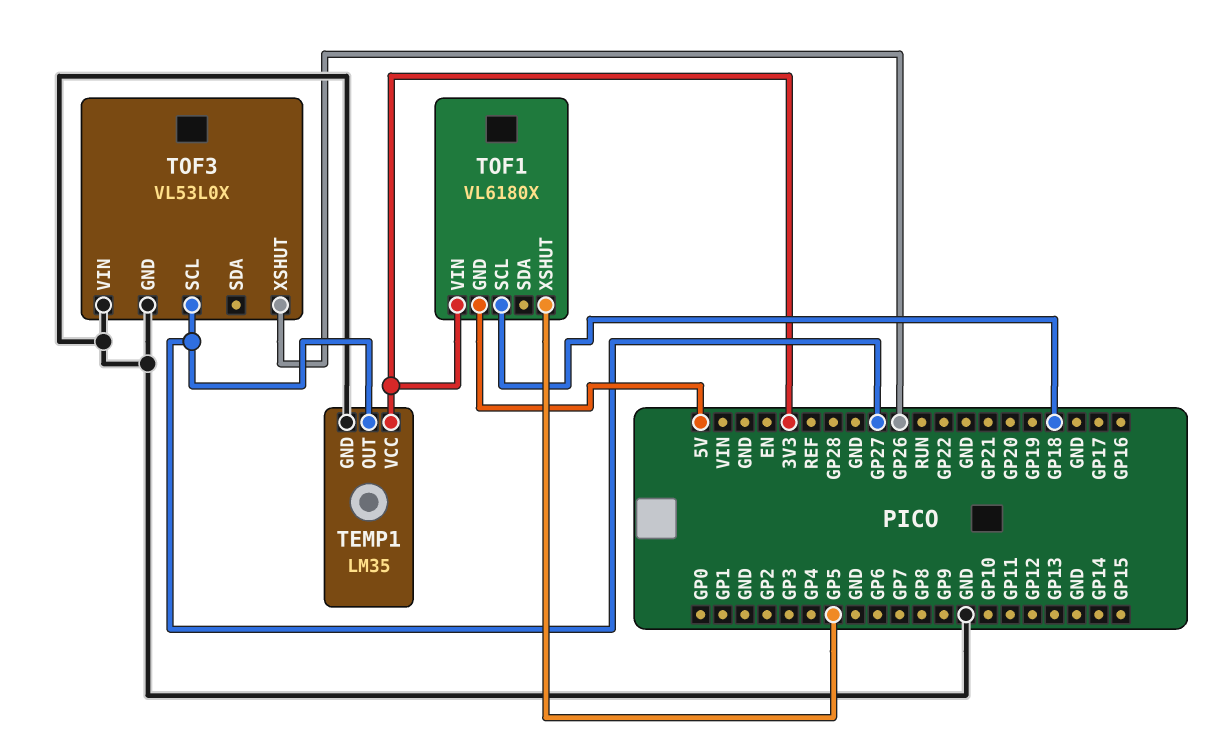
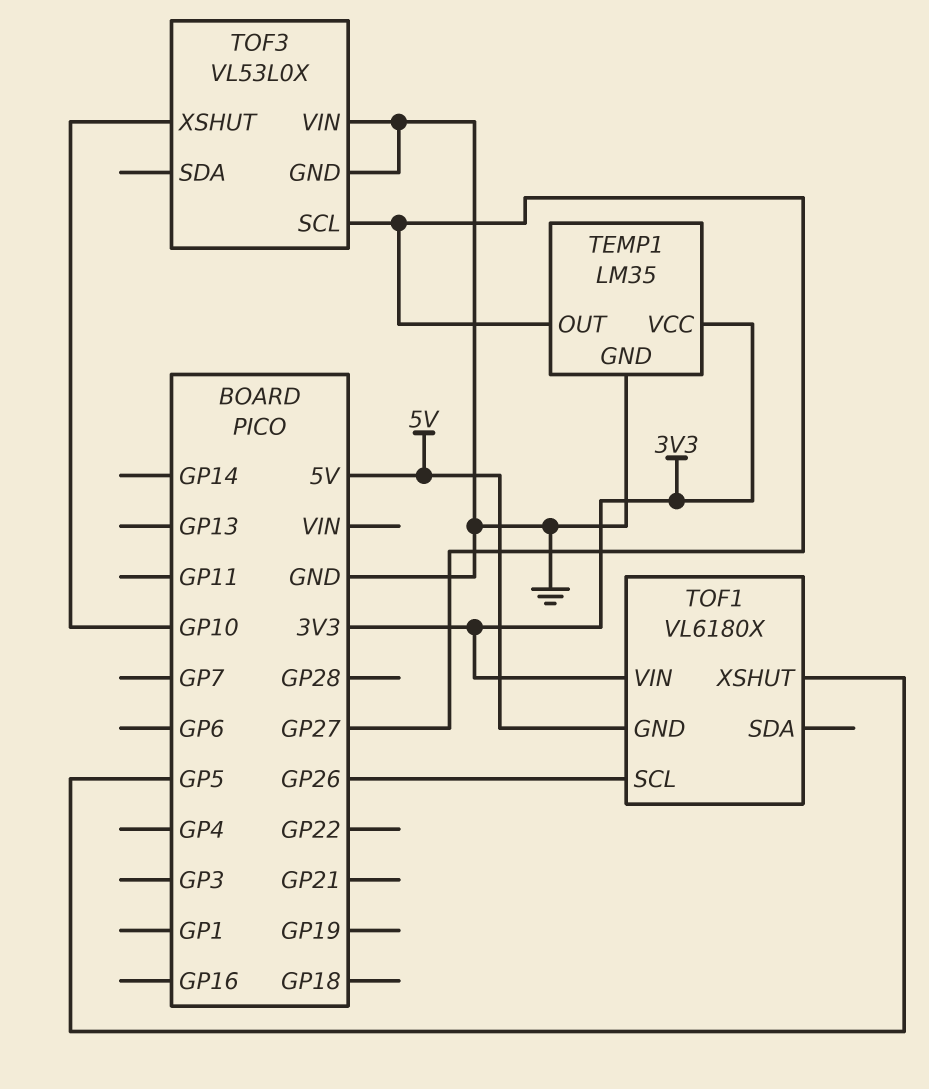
TOF1 pin SCL: GP18 -> GP26
TOF3 pin XSHUT: GP26 -> GP10

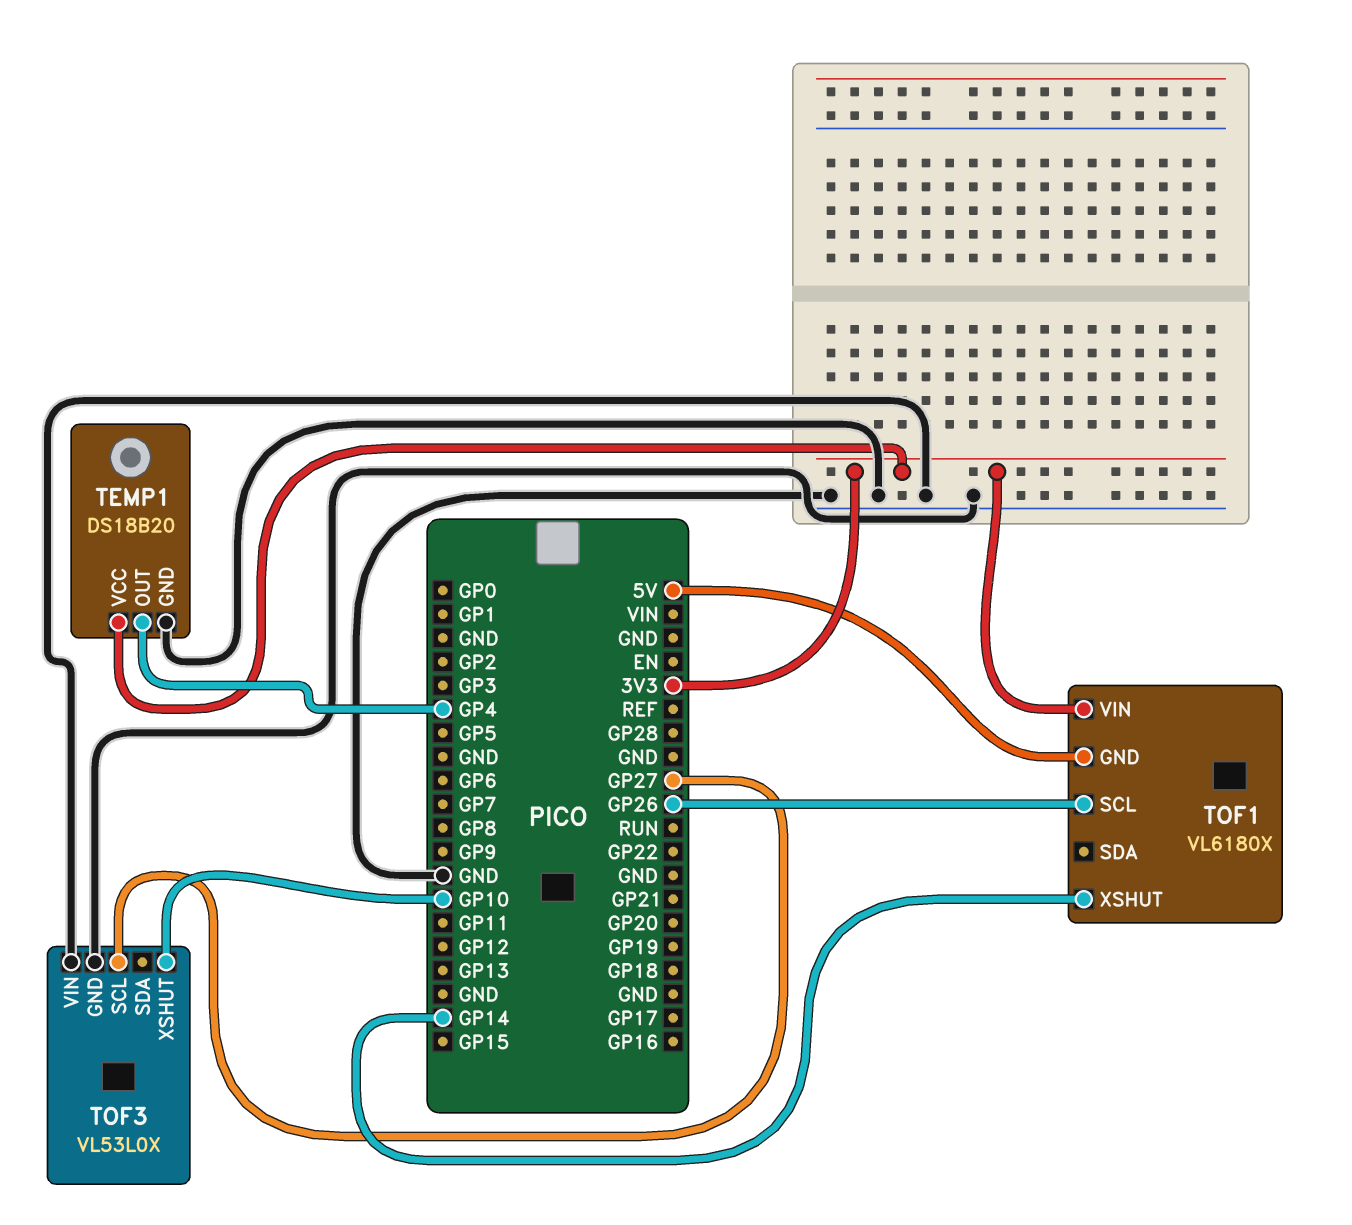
TEMP1: LM35 -> DS18B20
TEMP1 pin OUT: GP27 -> GP4
TOF1 pin XSHUT: GP5 -> GP14

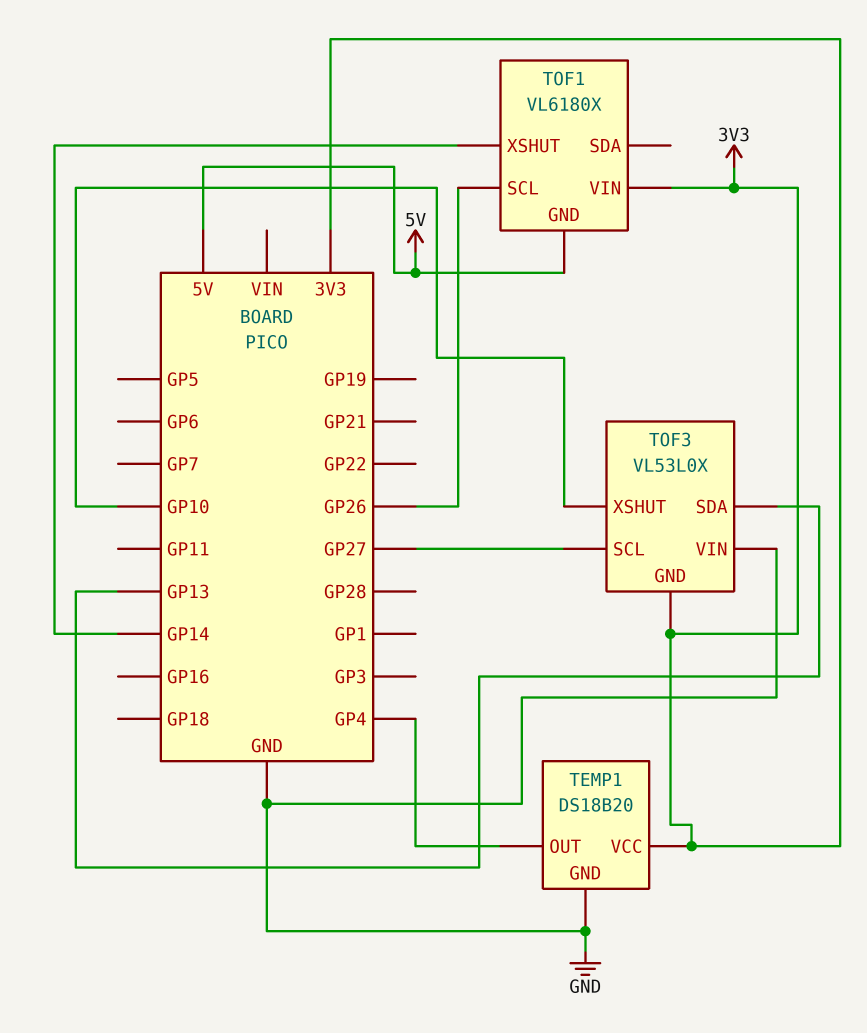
TOF3 pin GND: GND -> 3V3
TOF3 pin SDA: none -> GP13

